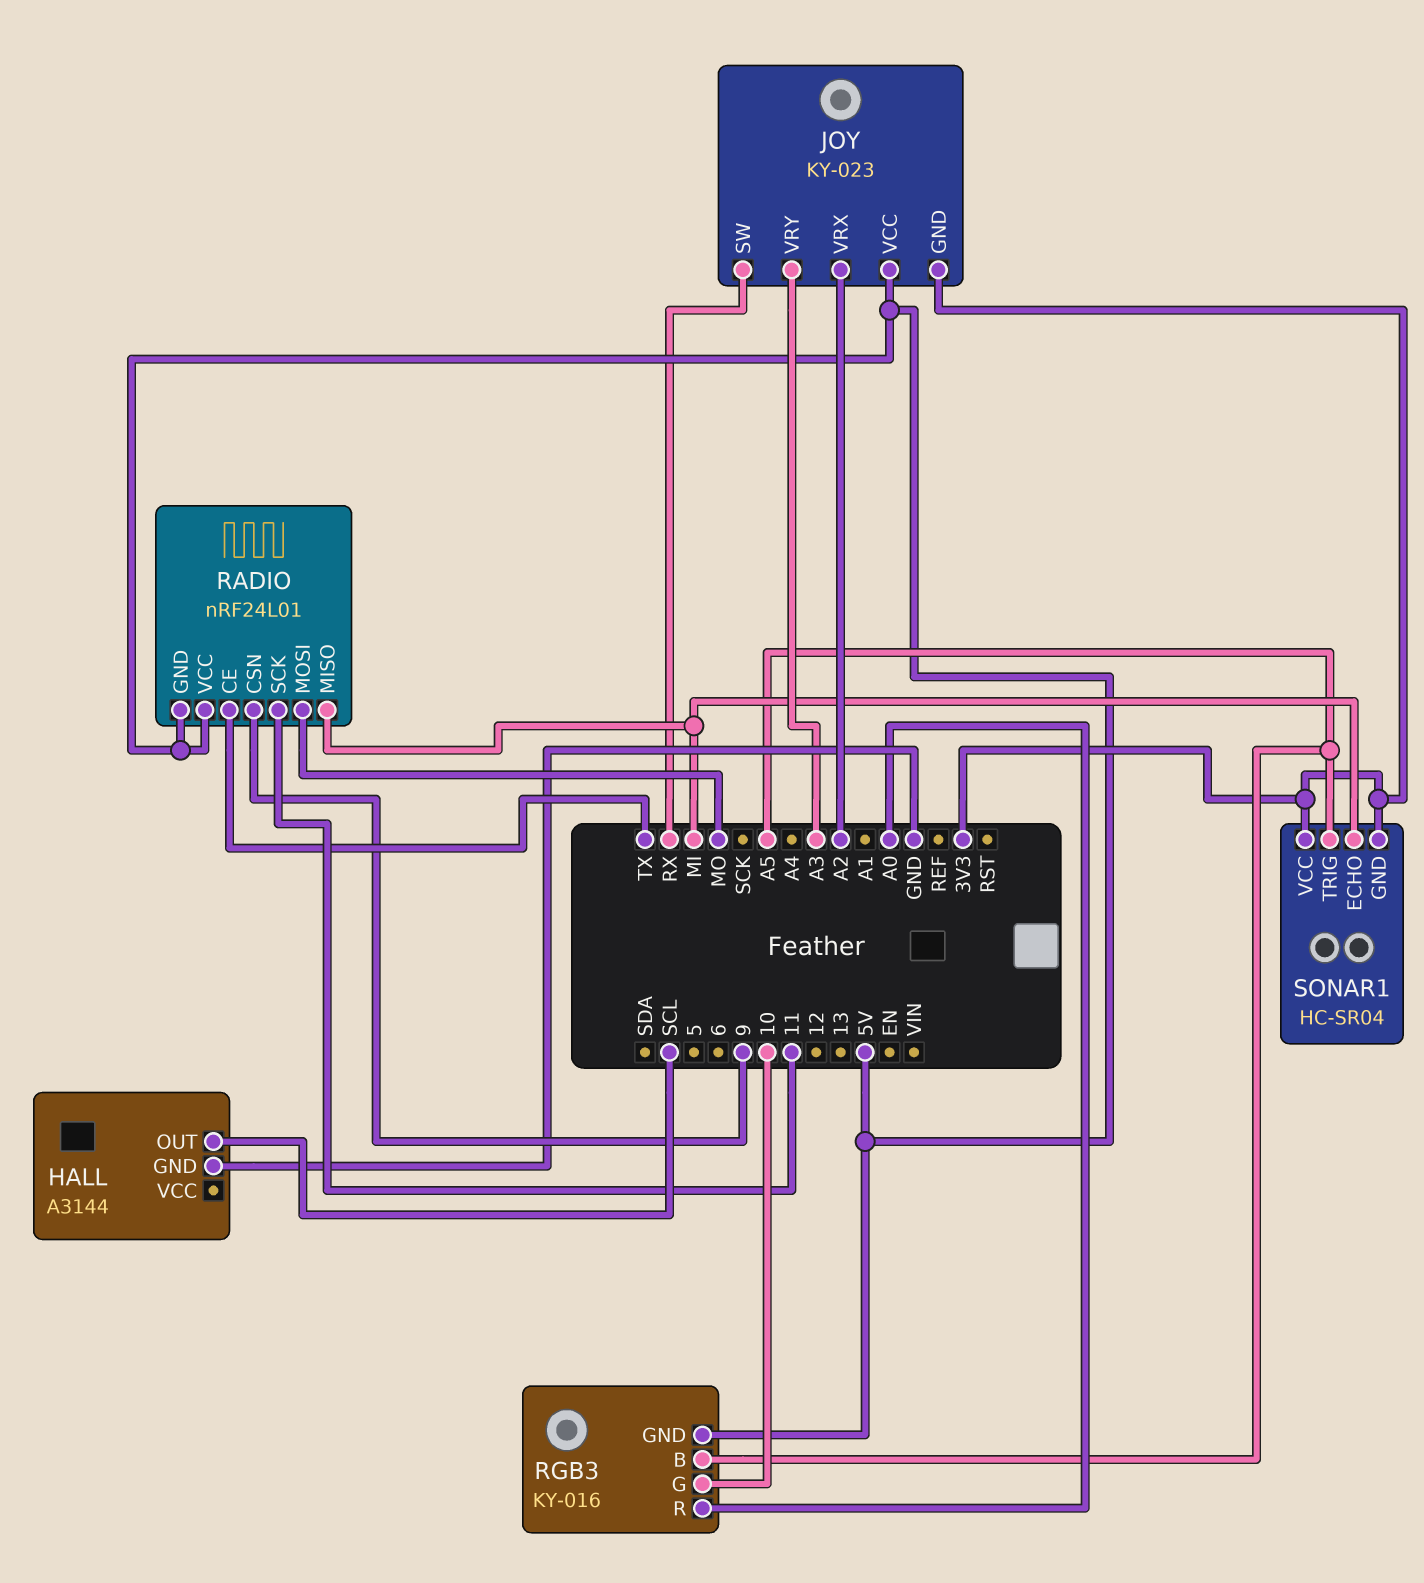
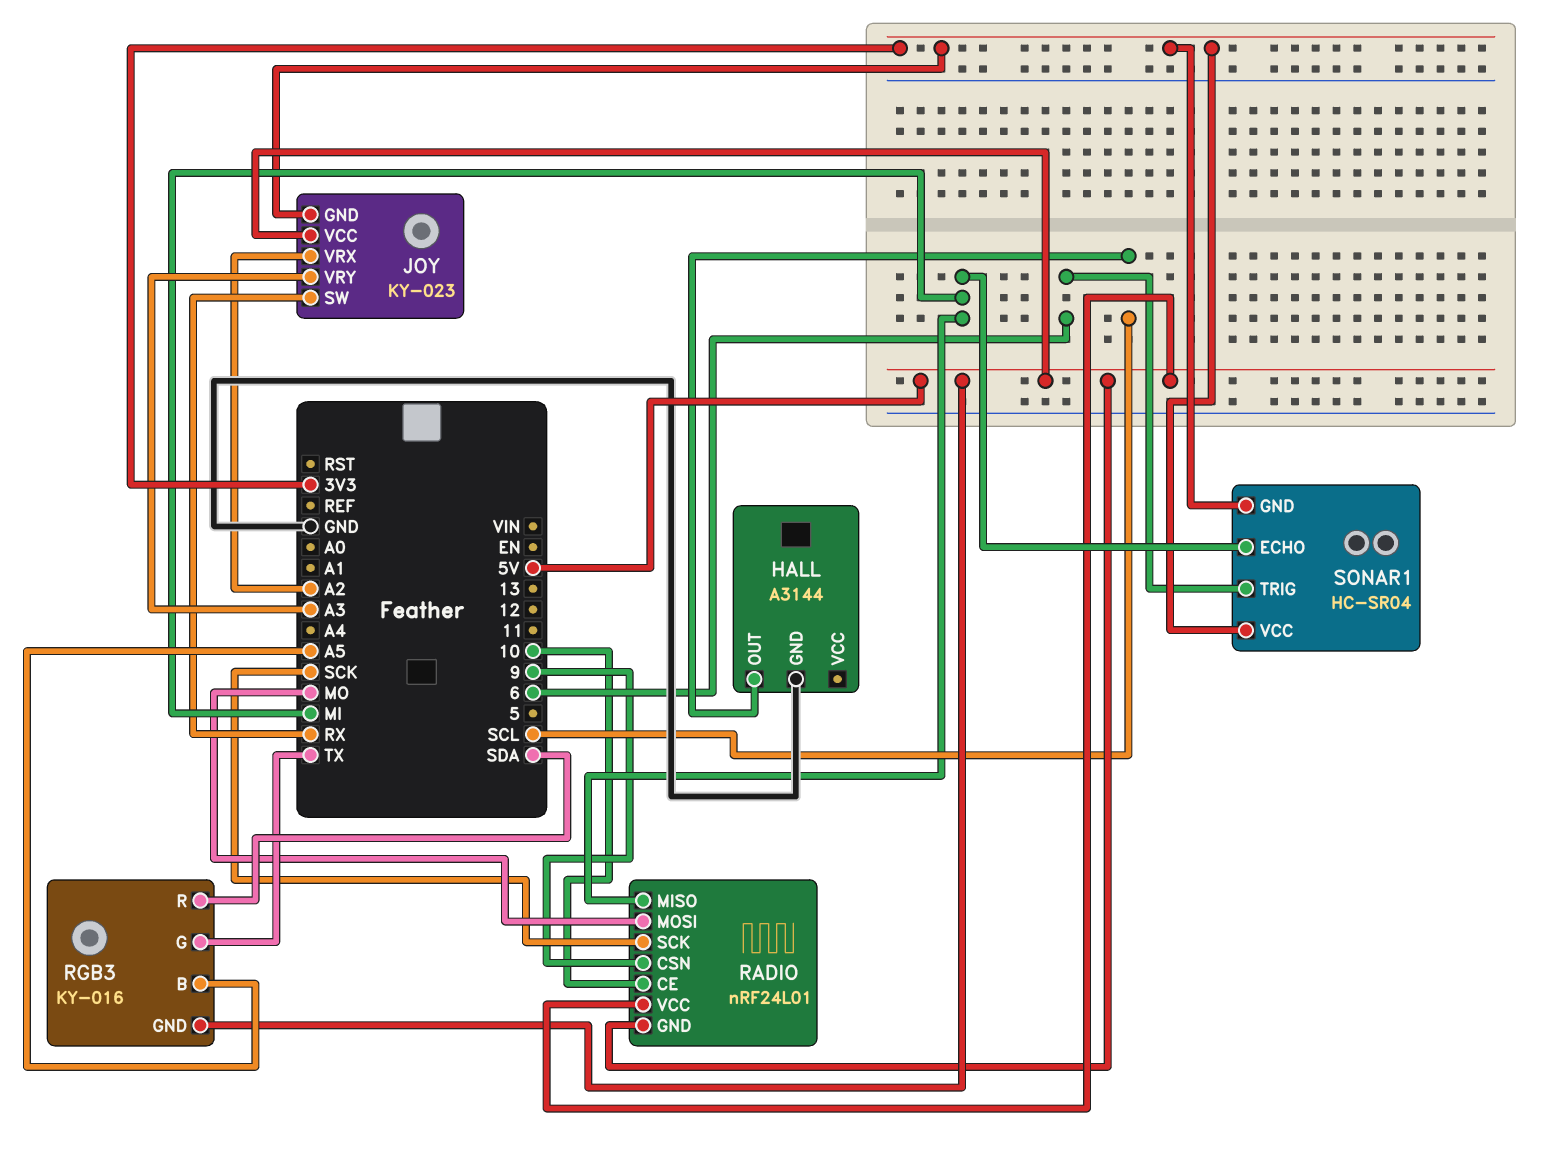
RADIO pin CE: TX -> 10
RADIO pin SCK: 11 -> SCK
RGB3 pin G: 10 -> TX
RGB3 pin R: A0 -> SDA
SONAR1 pin TRIG: A5 -> 6

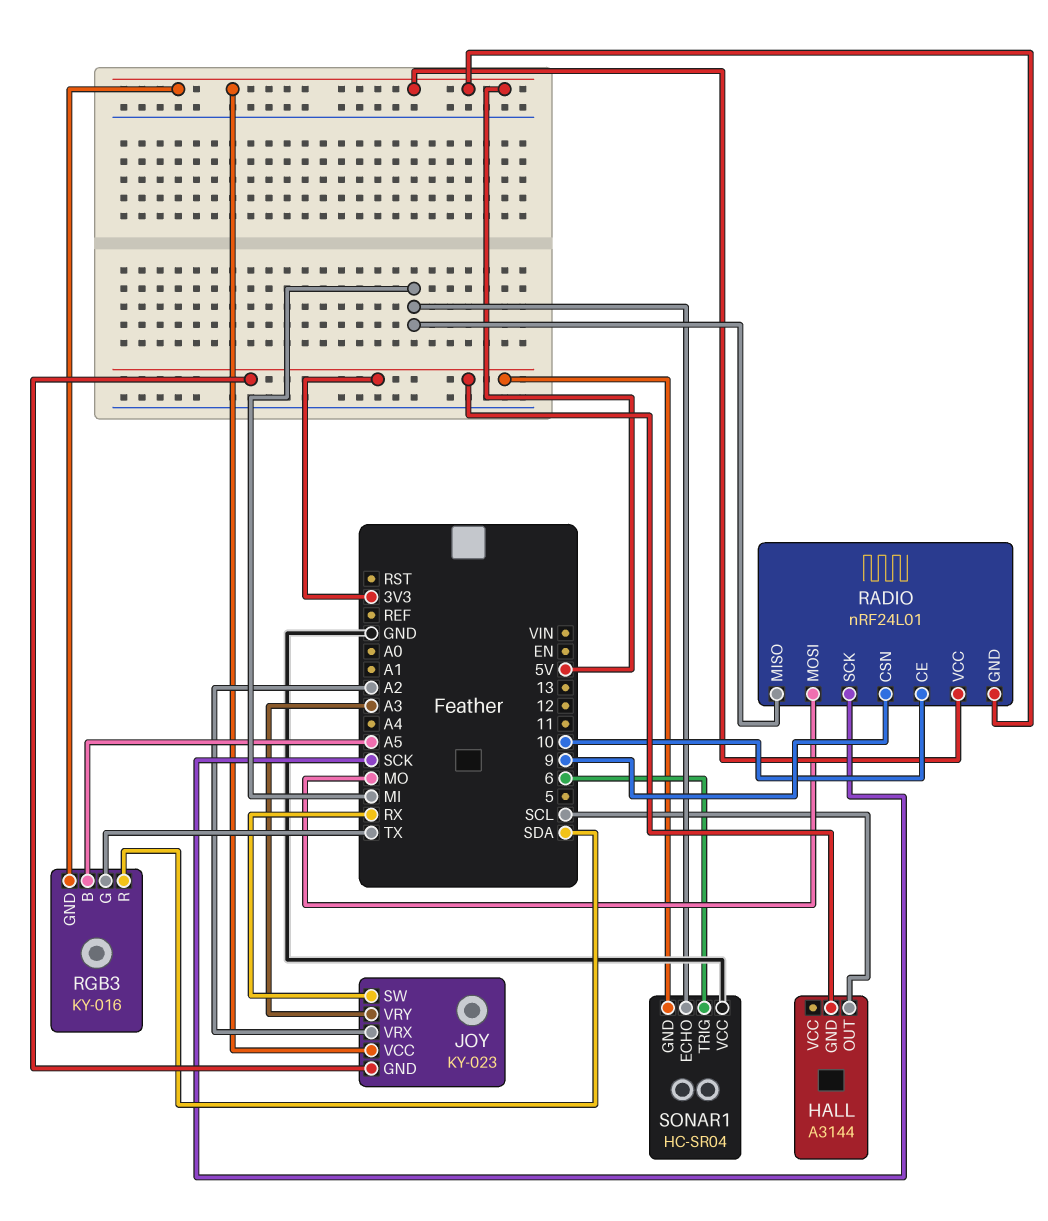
HALL pin GND: GND -> 3V3
SONAR1 pin VCC: 3V3 -> GND

